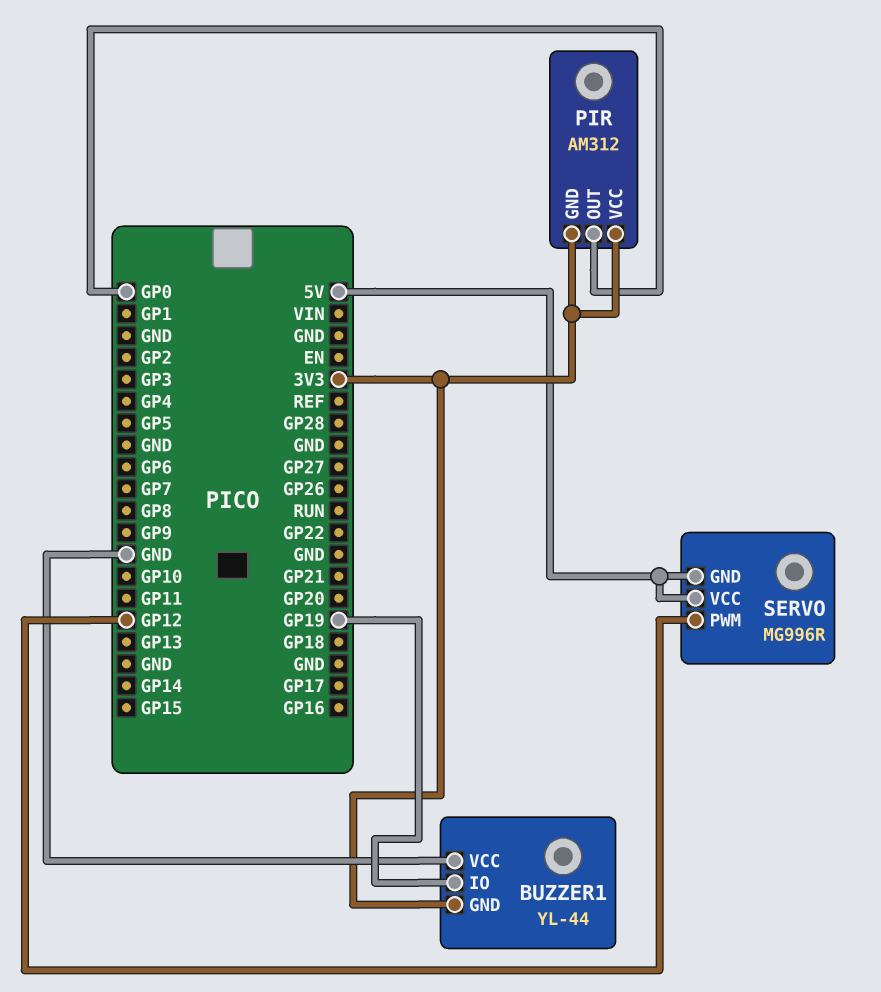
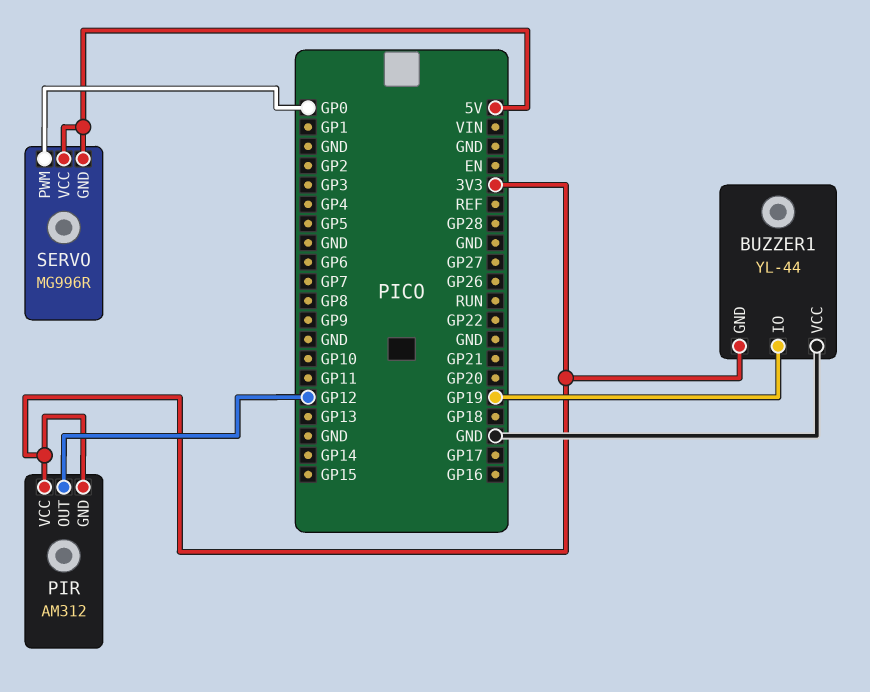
PIR pin OUT: GP0 -> GP12
SERVO pin PWM: GP12 -> GP0

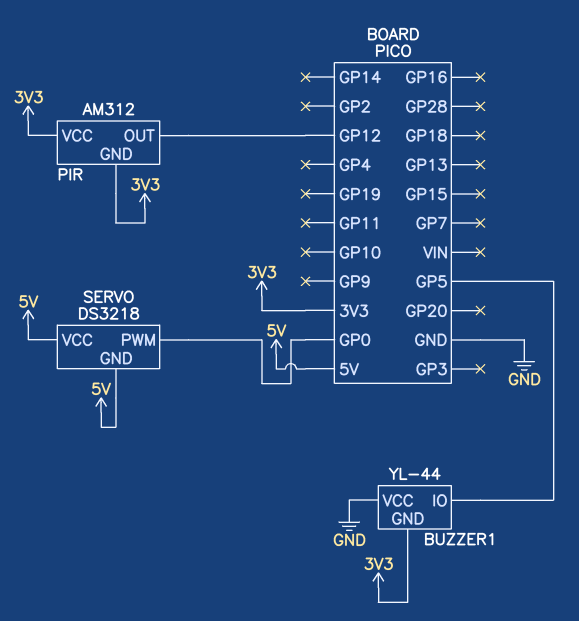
BUZZER1 pin IO: GP19 -> GP5
SERVO: MG996R -> DS3218

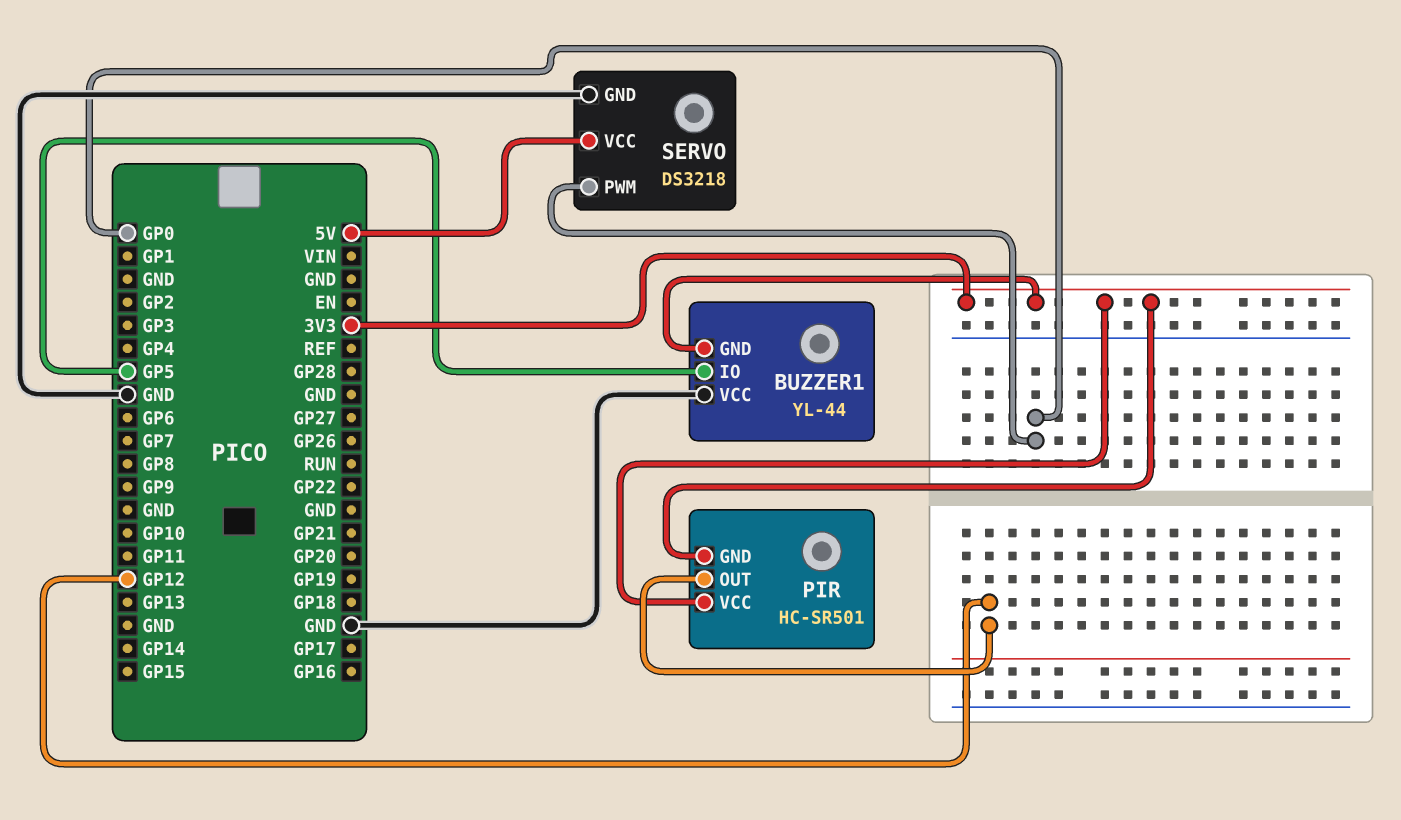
PIR: AM312 -> HC-SR501
SERVO pin GND: 5V -> GND

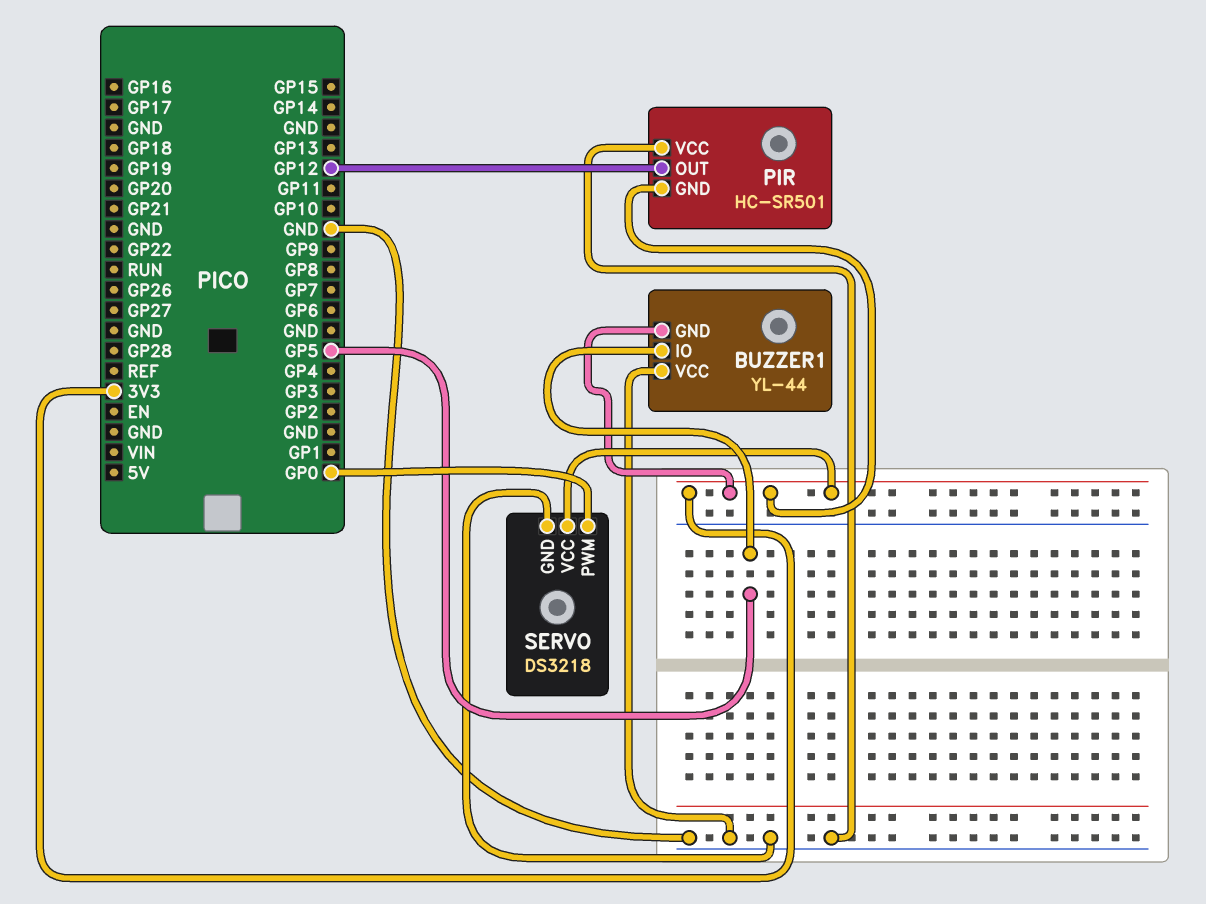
PIR pin VCC: 3V3 -> GND
SERVO pin VCC: 5V -> 3V3

